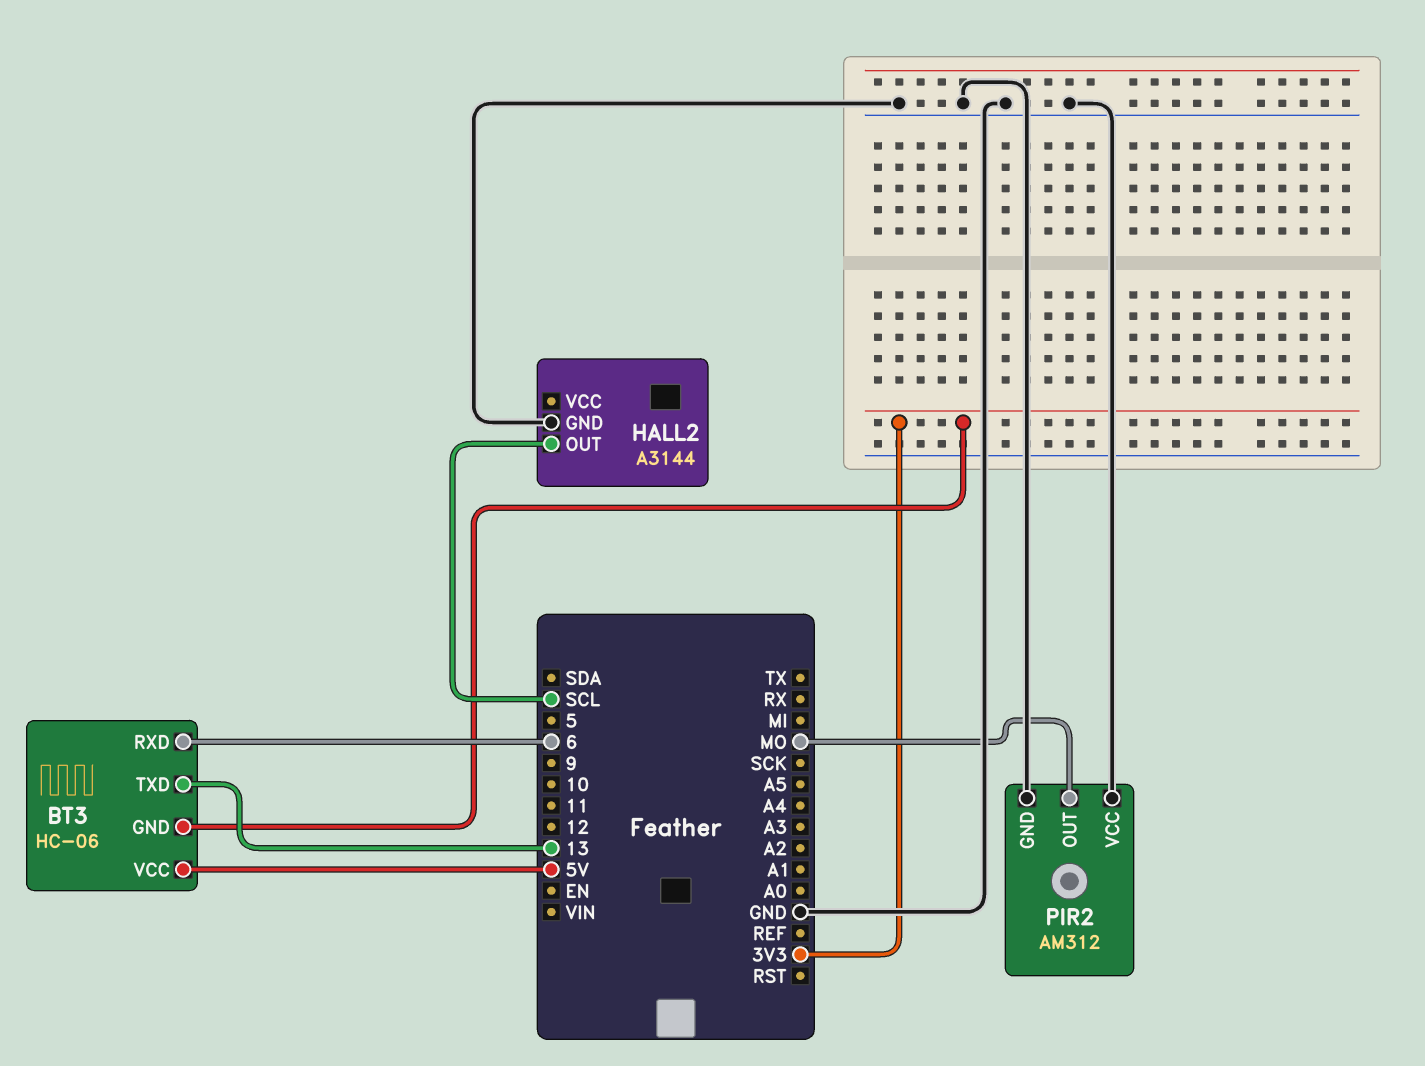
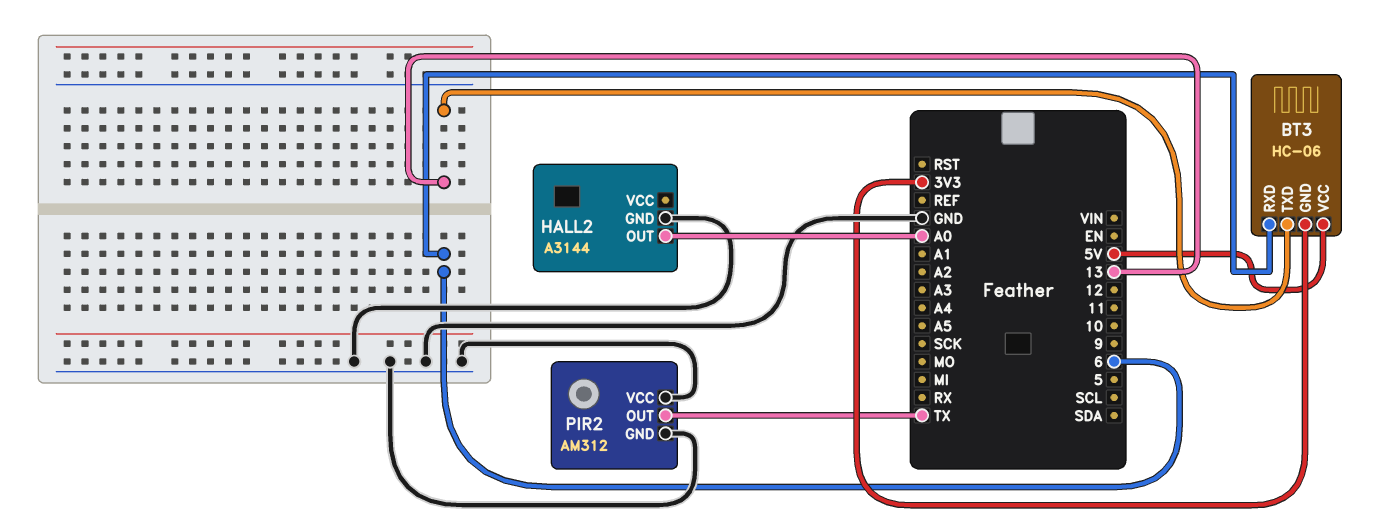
HALL2 pin OUT: SCL -> A0
PIR2 pin OUT: MO -> TX

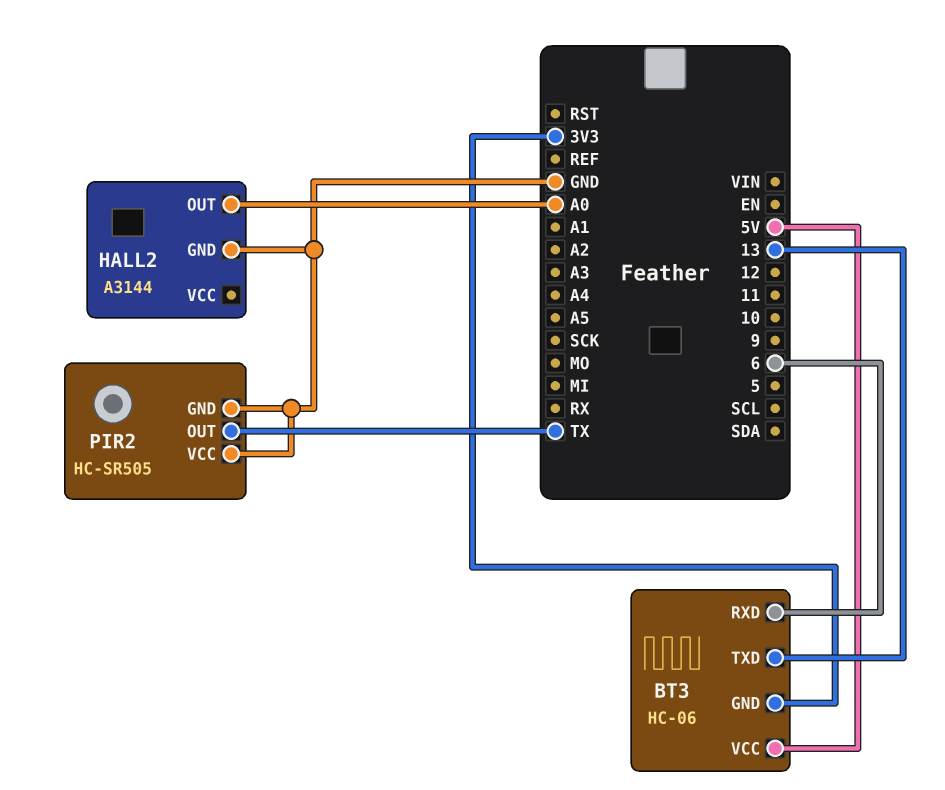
PIR2: AM312 -> HC-SR505

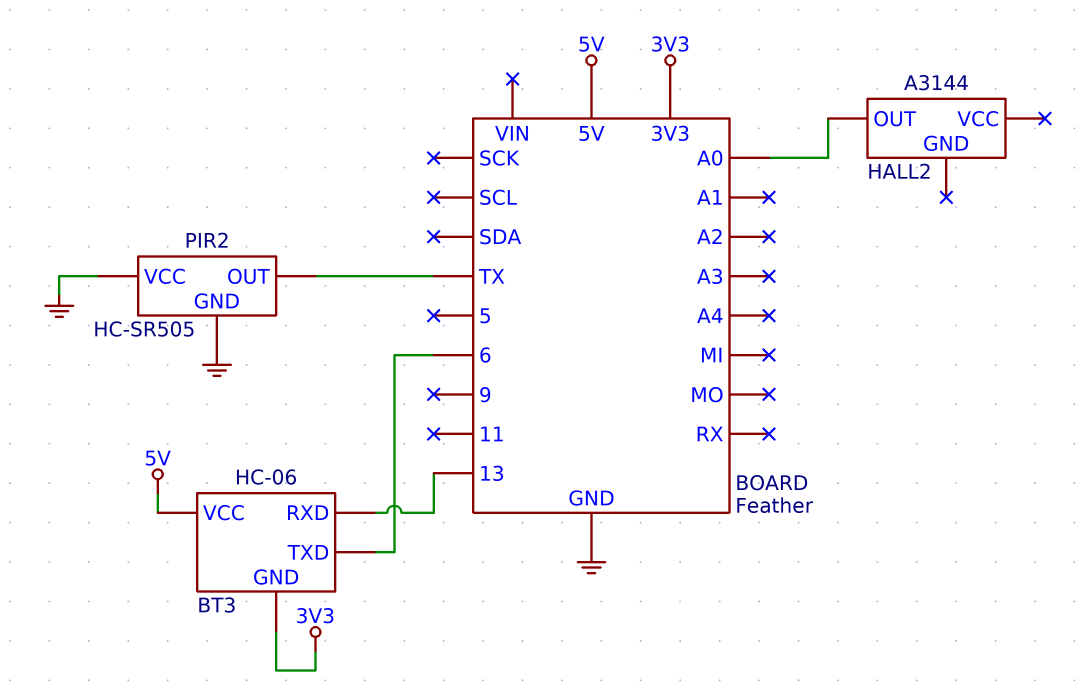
BT3 pin RXD: 6 -> 13
BT3 pin TXD: 13 -> 6
HALL2 pin GND: GND -> none

